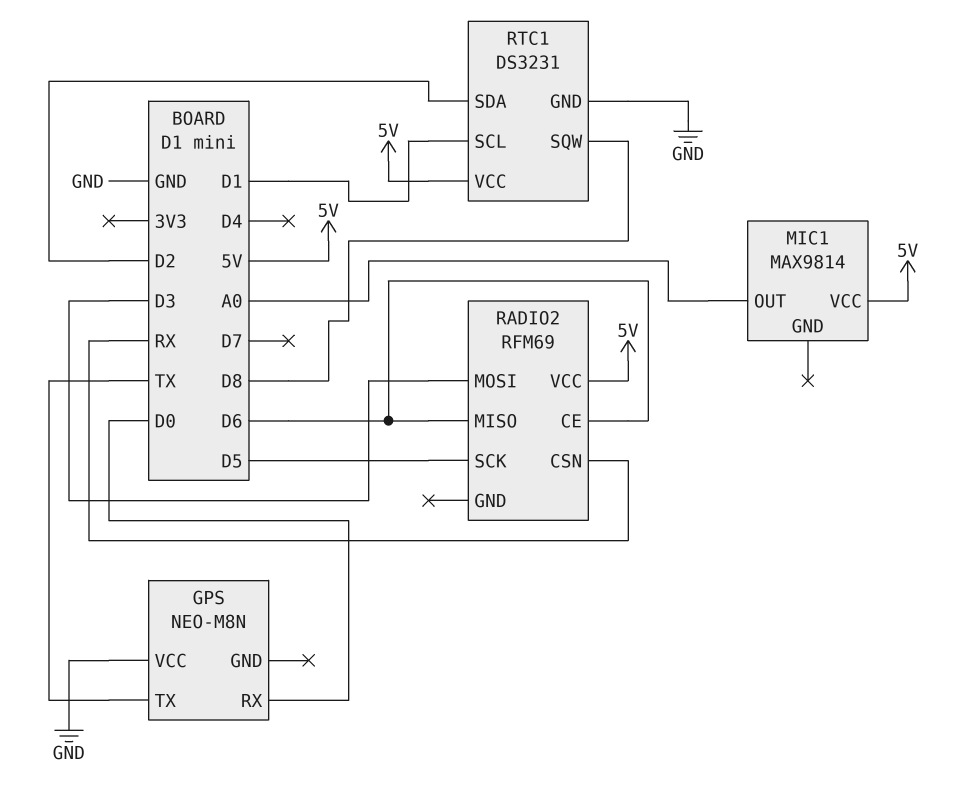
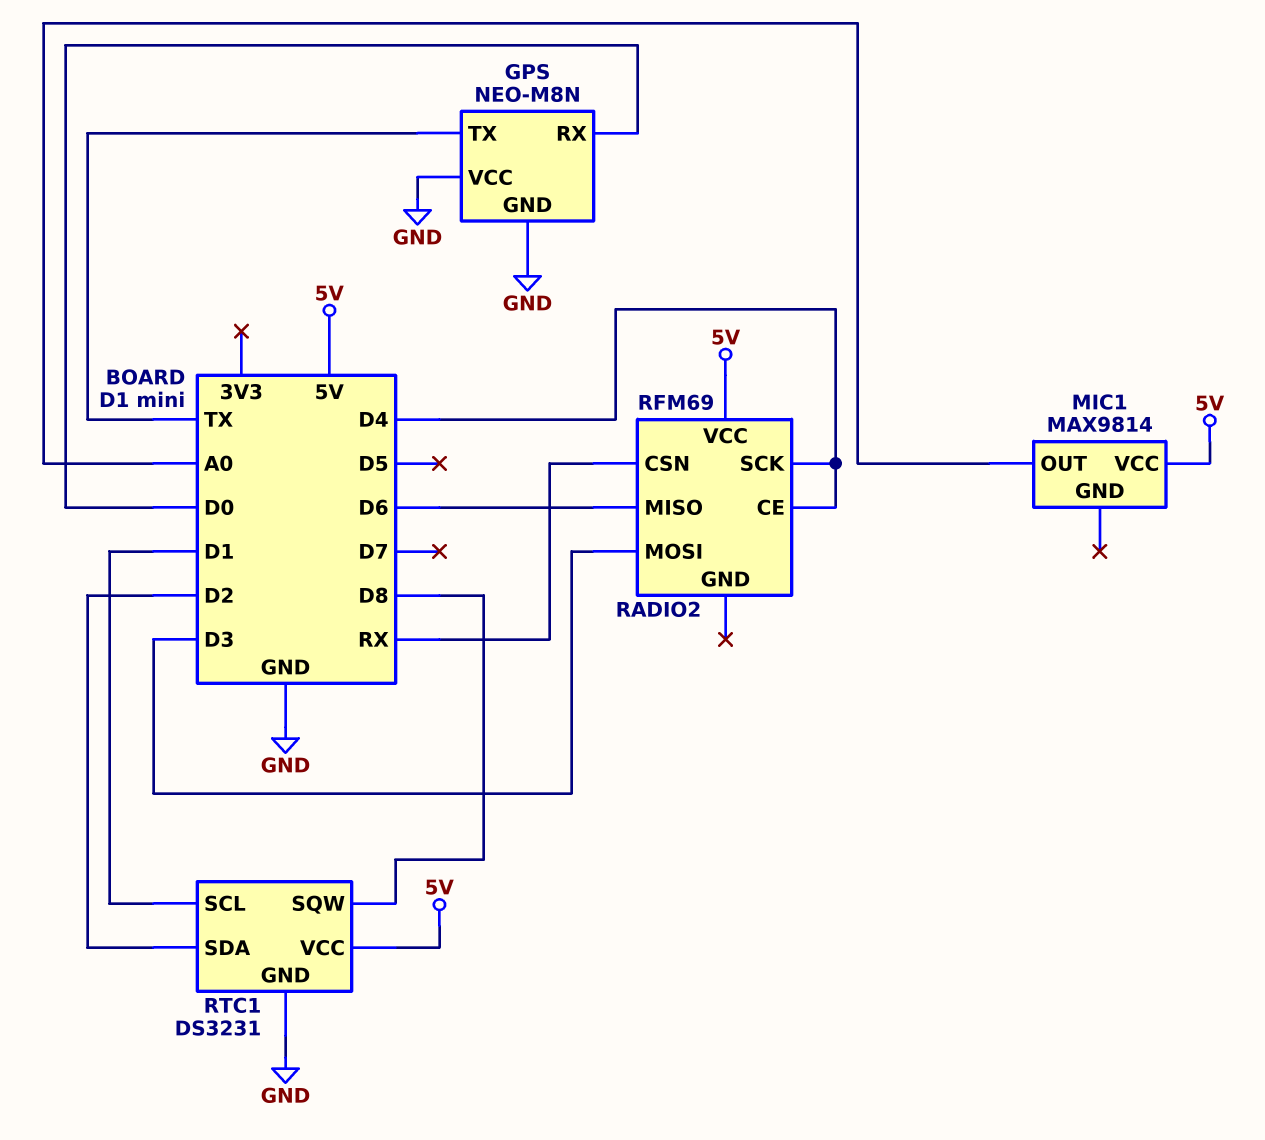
GPS pin GND: none -> GND
RADIO2 pin CE: D6 -> D4
RADIO2 pin SCK: D5 -> D4

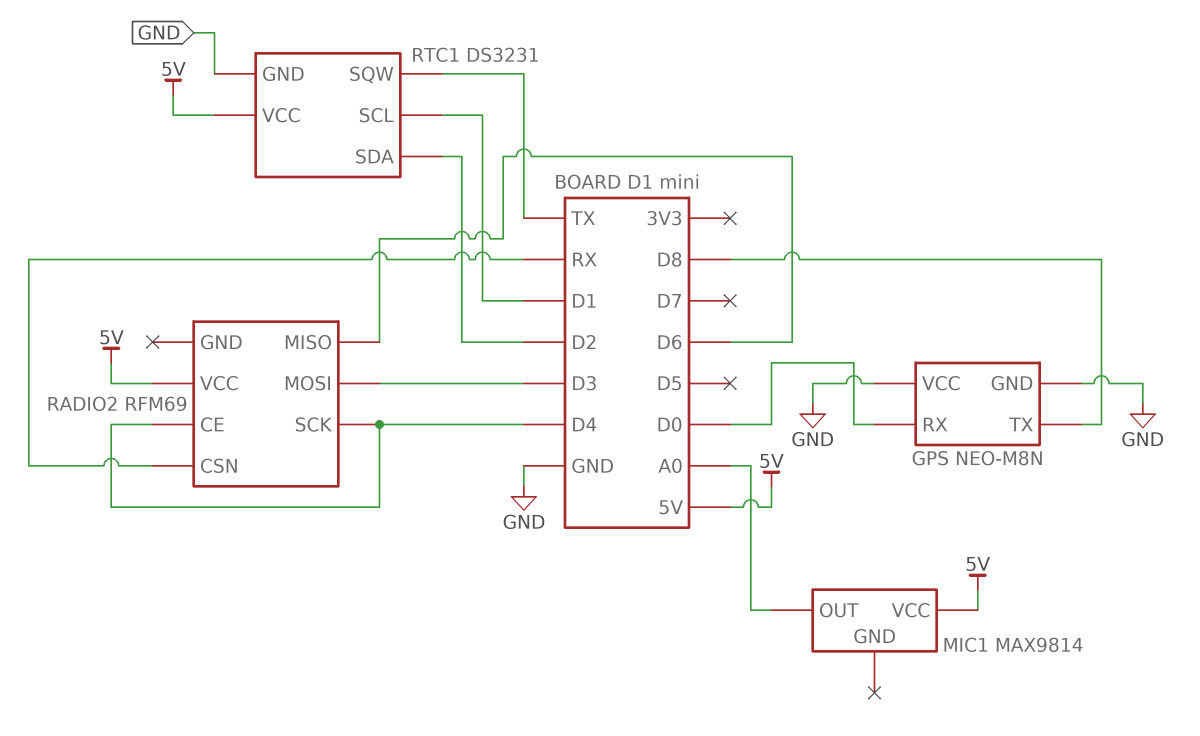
GPS pin TX: TX -> D8
RTC1 pin SQW: D8 -> TX

